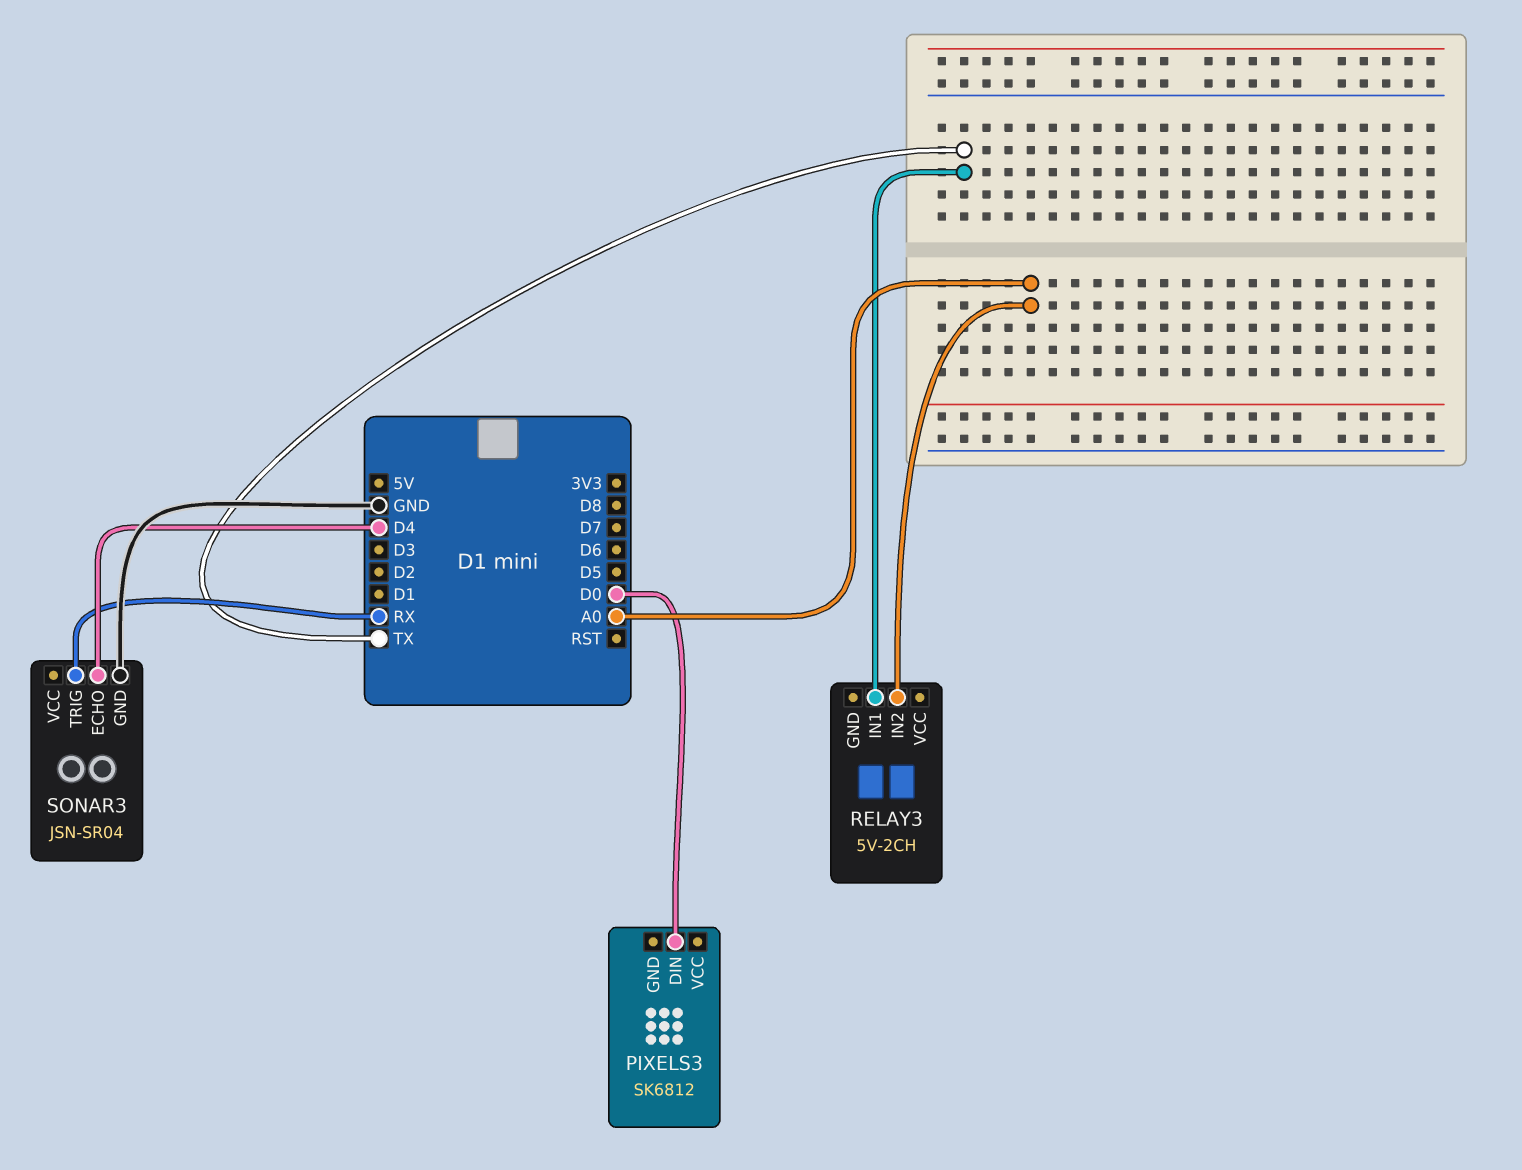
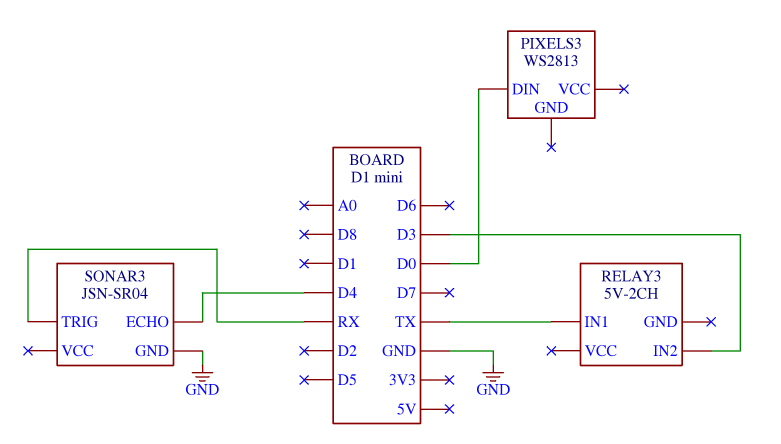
PIXELS3: SK6812 -> WS2813
RELAY3 pin IN2: A0 -> D3

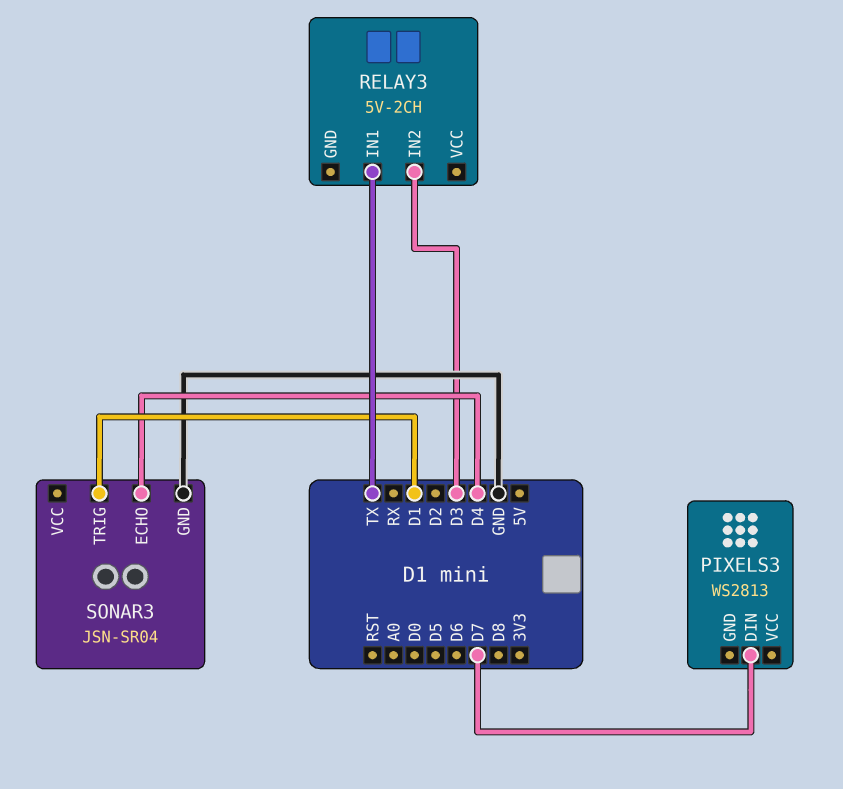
PIXELS3 pin DIN: D0 -> D7
SONAR3 pin TRIG: RX -> D1

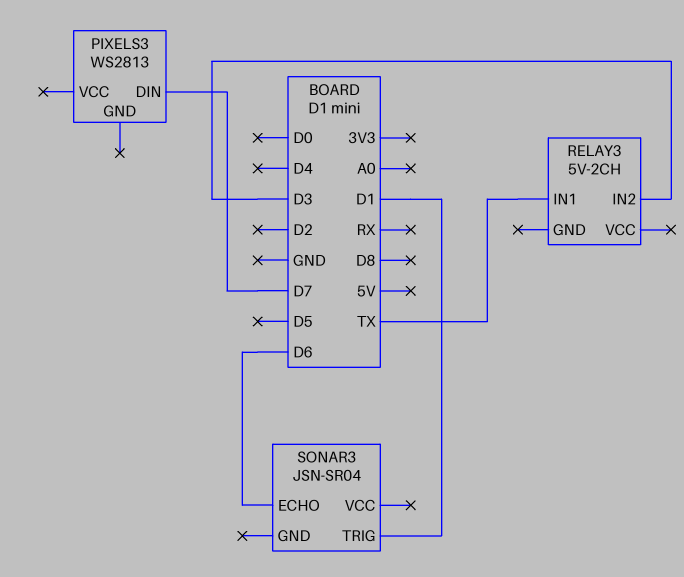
SONAR3 pin ECHO: D4 -> D6
SONAR3 pin GND: GND -> none

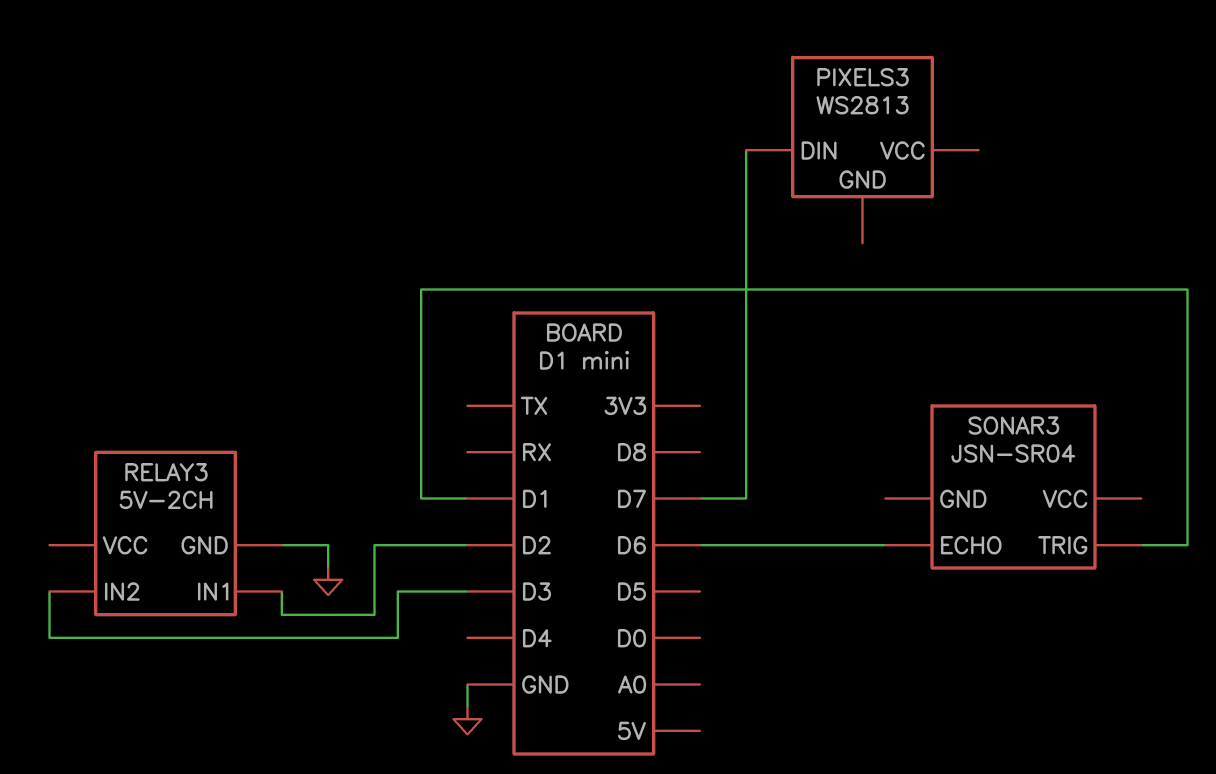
RELAY3 pin GND: none -> GND
RELAY3 pin IN1: TX -> D2

